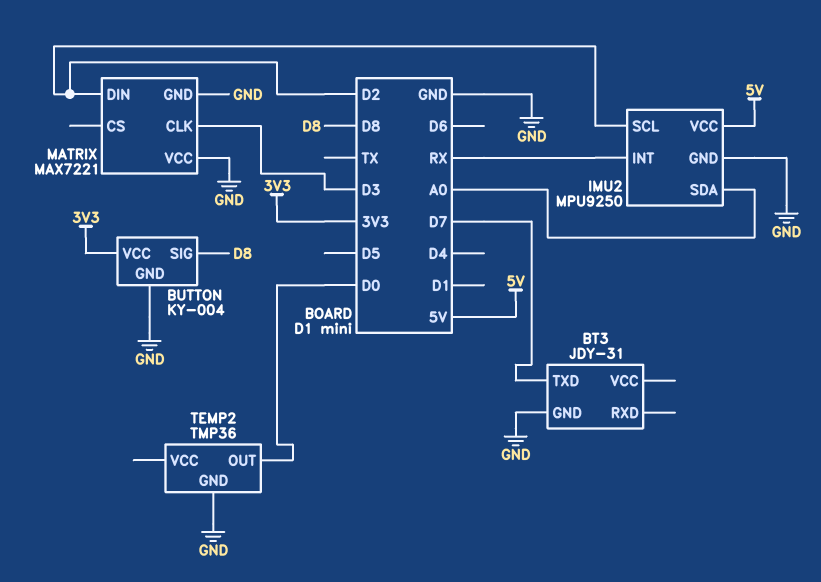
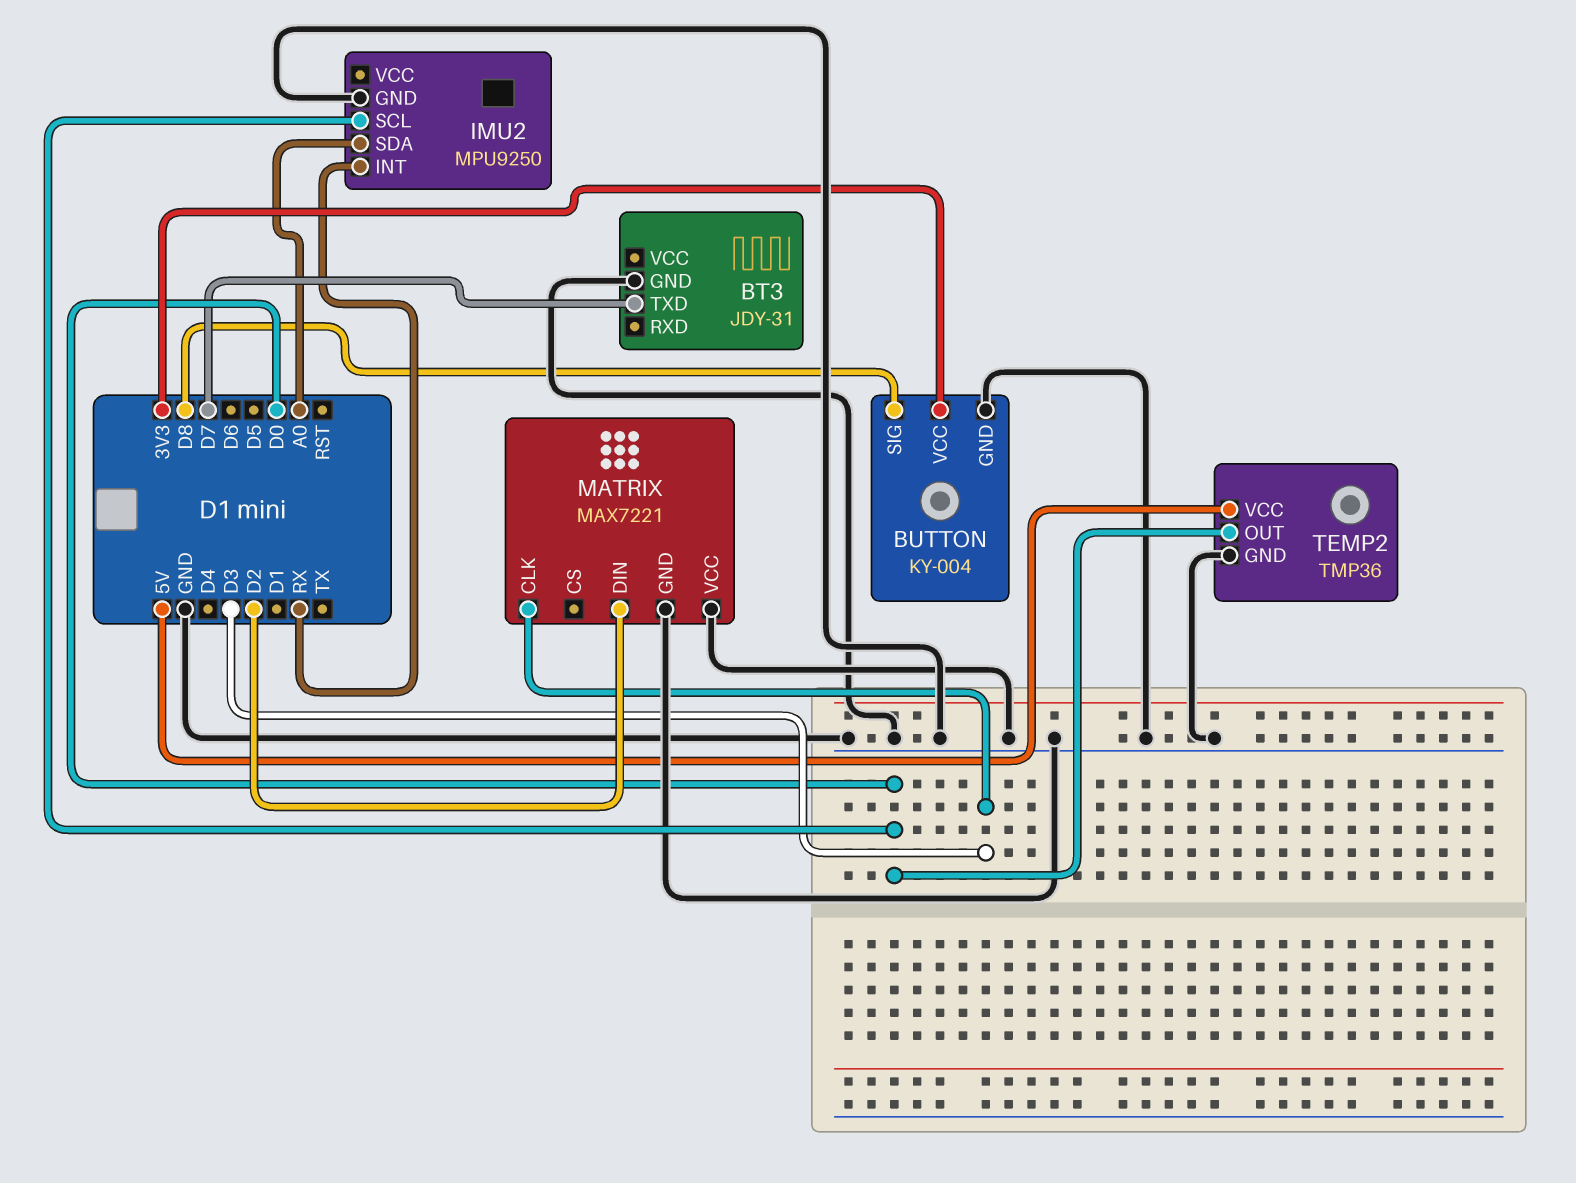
IMU2 pin SCL: D2 -> D0
IMU2 pin VCC: 5V -> none
TEMP2 pin VCC: none -> 5V

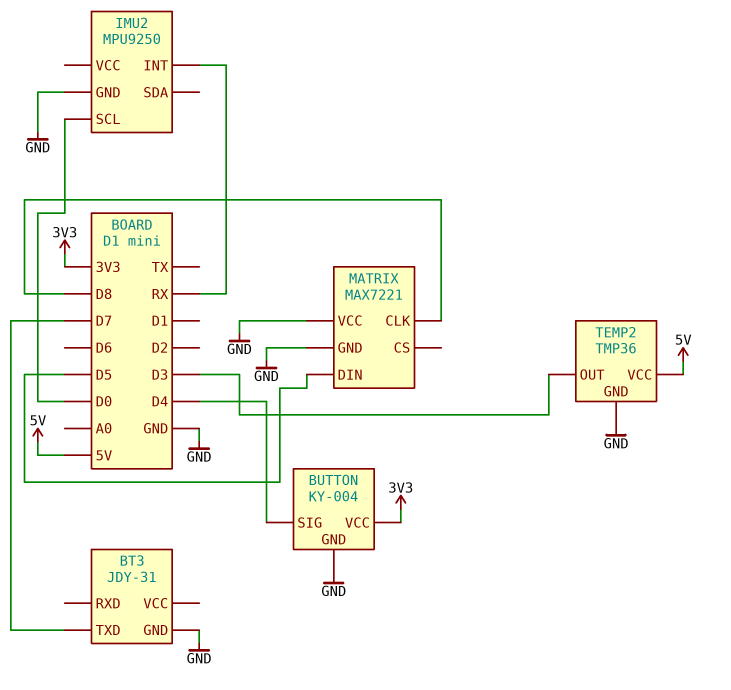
BUTTON pin SIG: D8 -> D4
IMU2 pin SDA: A0 -> none
MATRIX pin CLK: D3 -> D8
MATRIX pin DIN: D2 -> D5
TEMP2 pin OUT: D0 -> D3

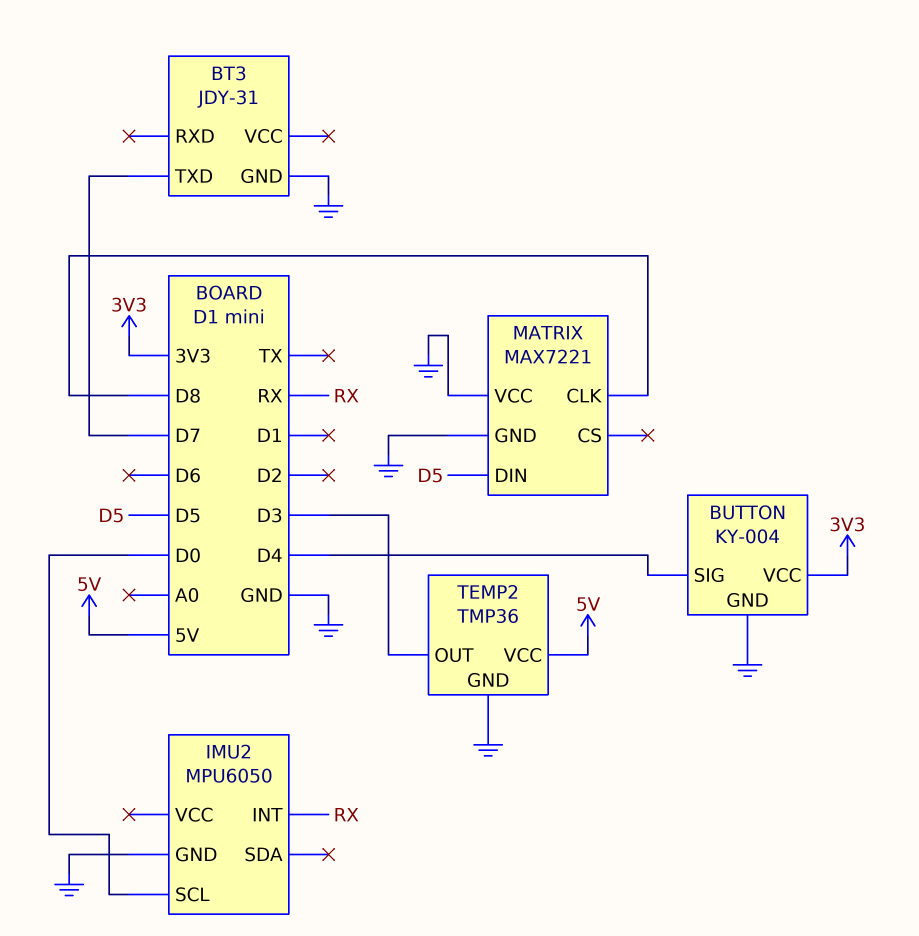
IMU2: MPU9250 -> MPU6050

